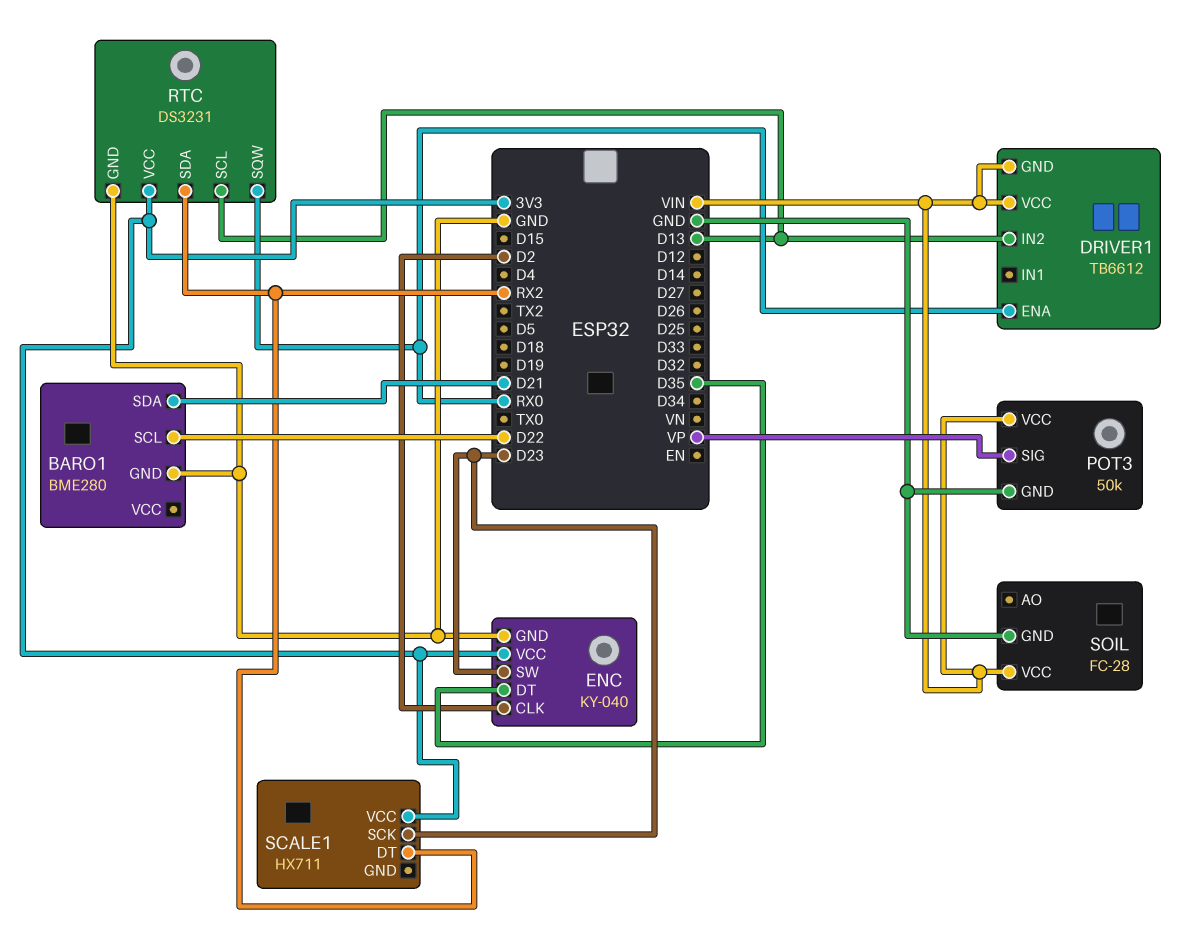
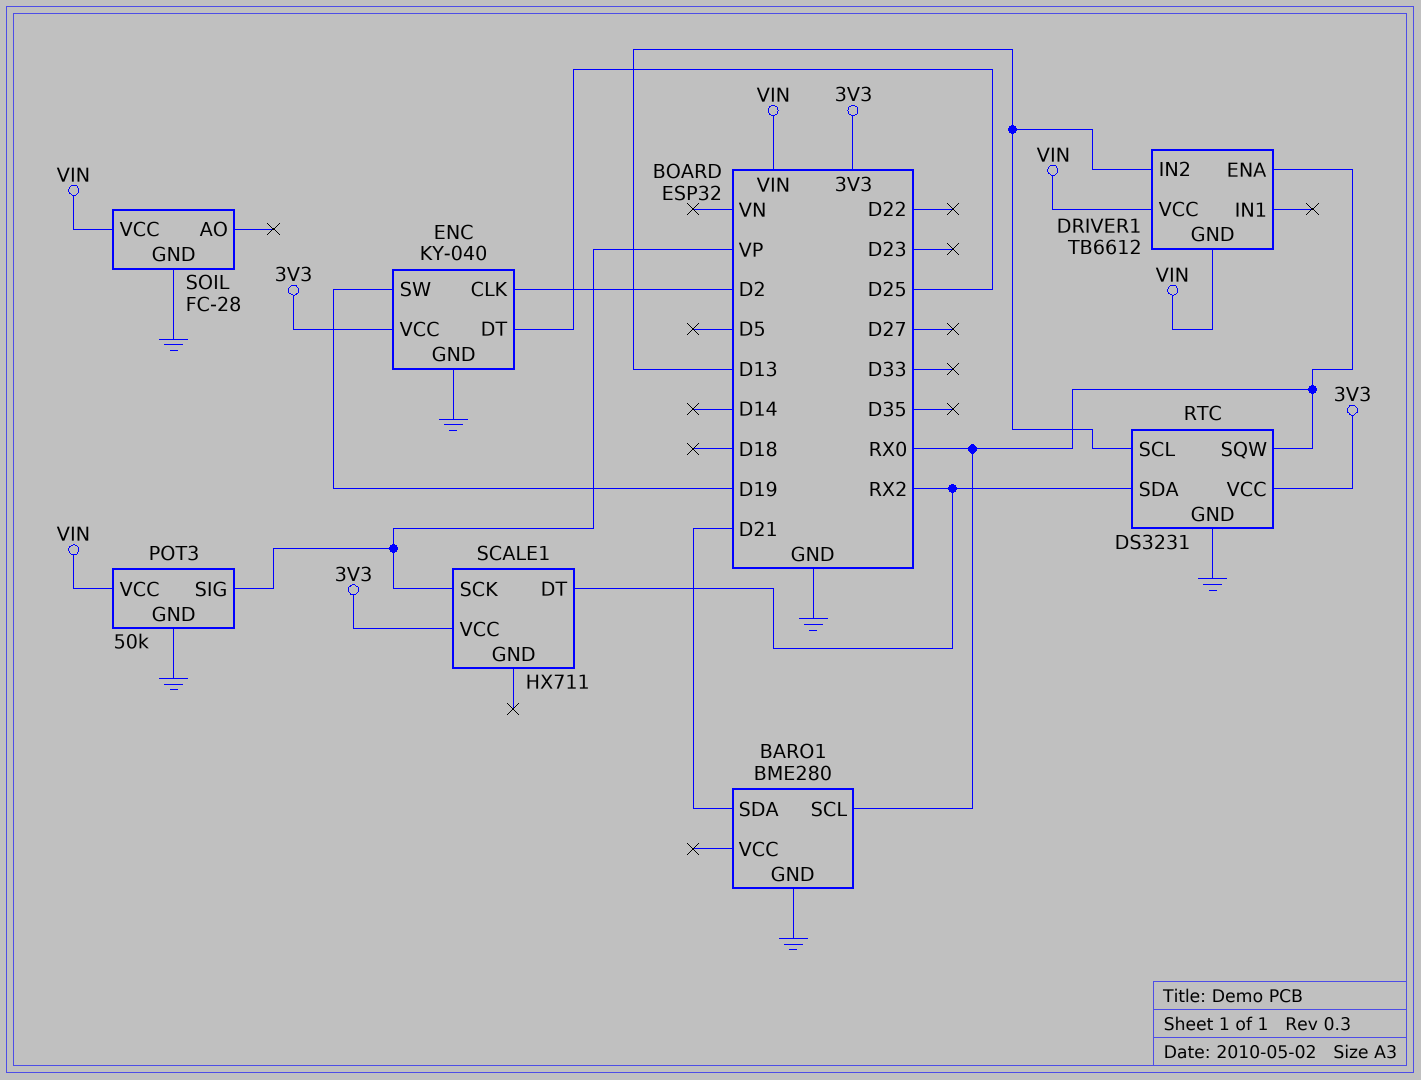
BARO1 pin SCL: D22 -> RX0
ENC pin DT: D35 -> D25
ENC pin SW: D23 -> D19
SCALE1 pin SCK: D23 -> VP

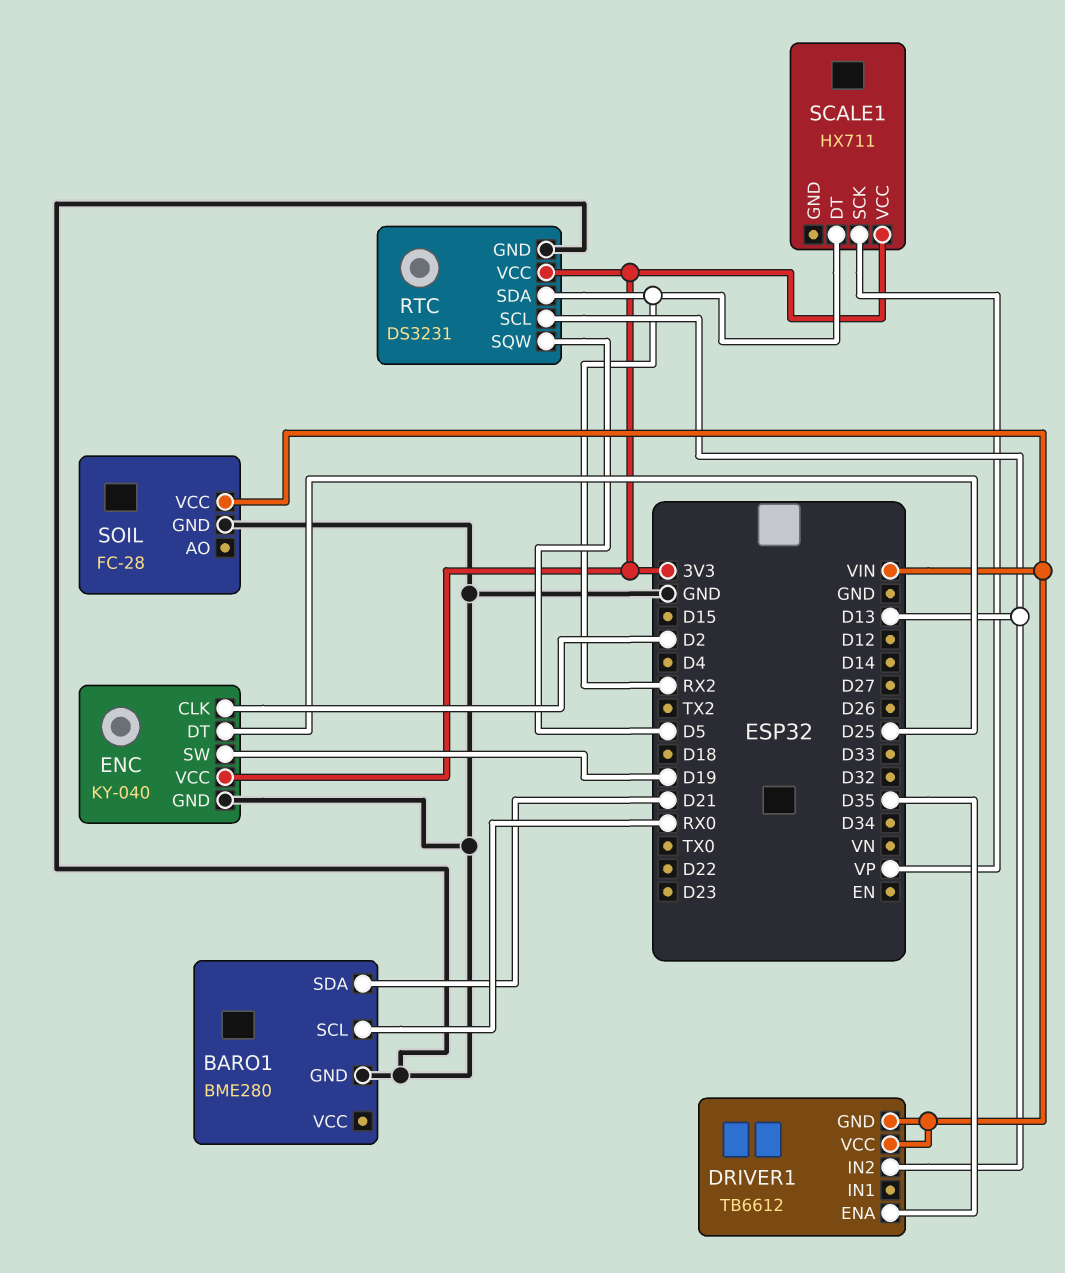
DRIVER1 pin ENA: RX0 -> D35
POT3: 50k -> none
POT3 pin GND: GND -> none
POT3 pin SIG: VP -> none
POT3 pin VCC: VIN -> none
RTC pin SQW: RX0 -> D5

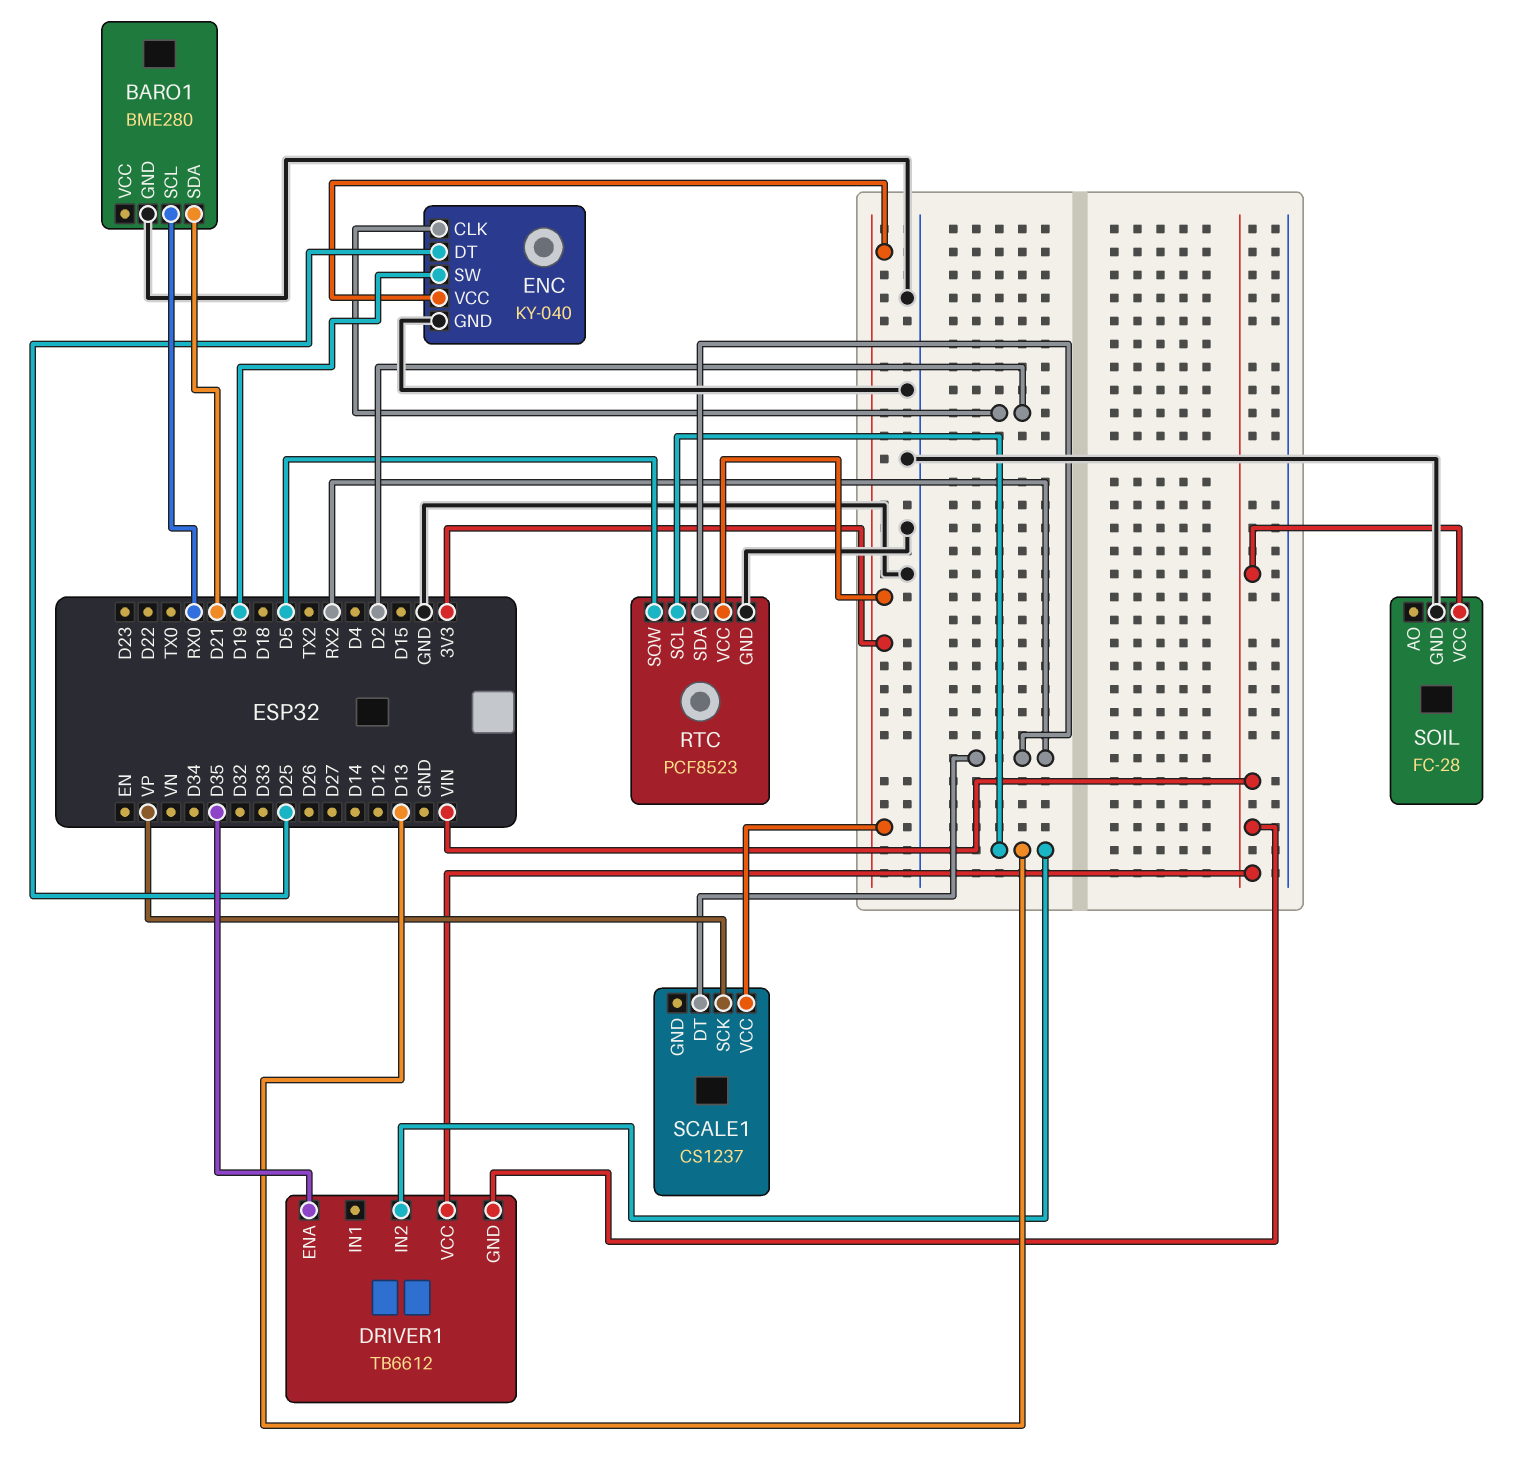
RTC: DS3231 -> PCF8523
SCALE1: HX711 -> CS1237

